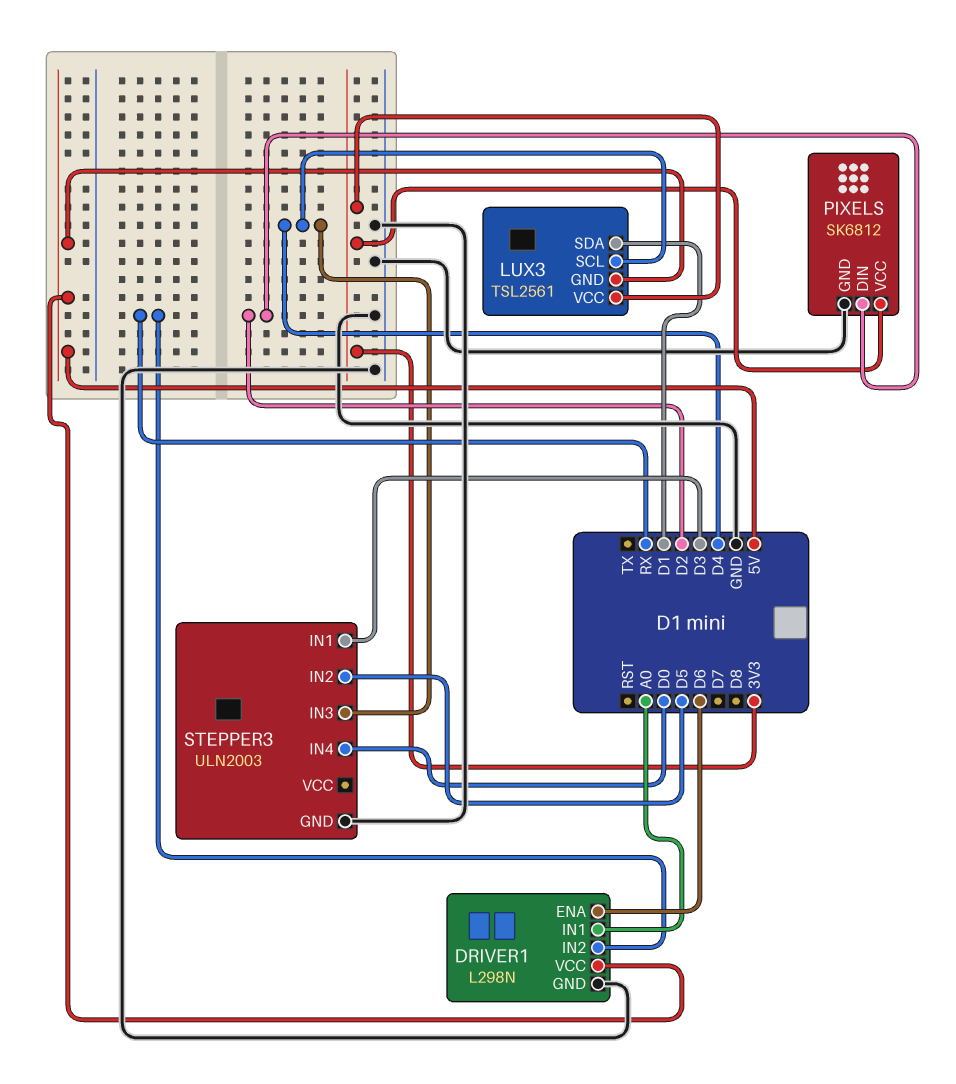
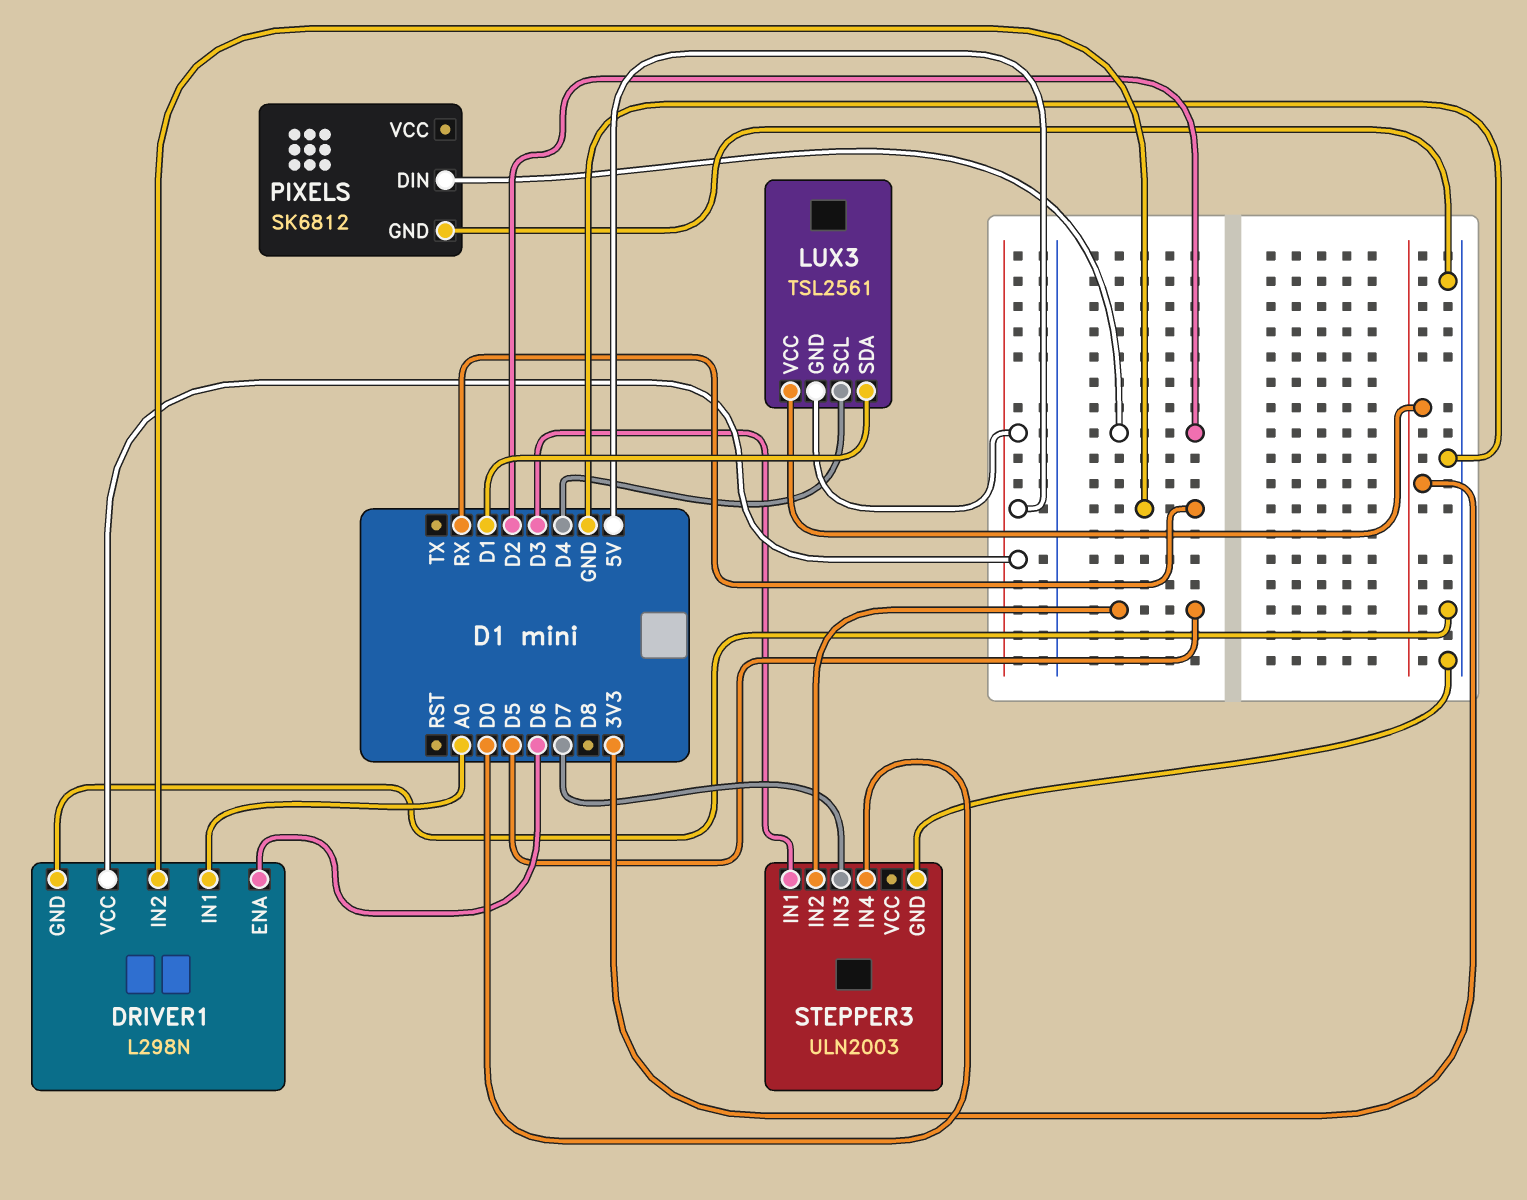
PIXELS pin VCC: 3V3 -> none
STEPPER3 pin IN3: D4 -> D7

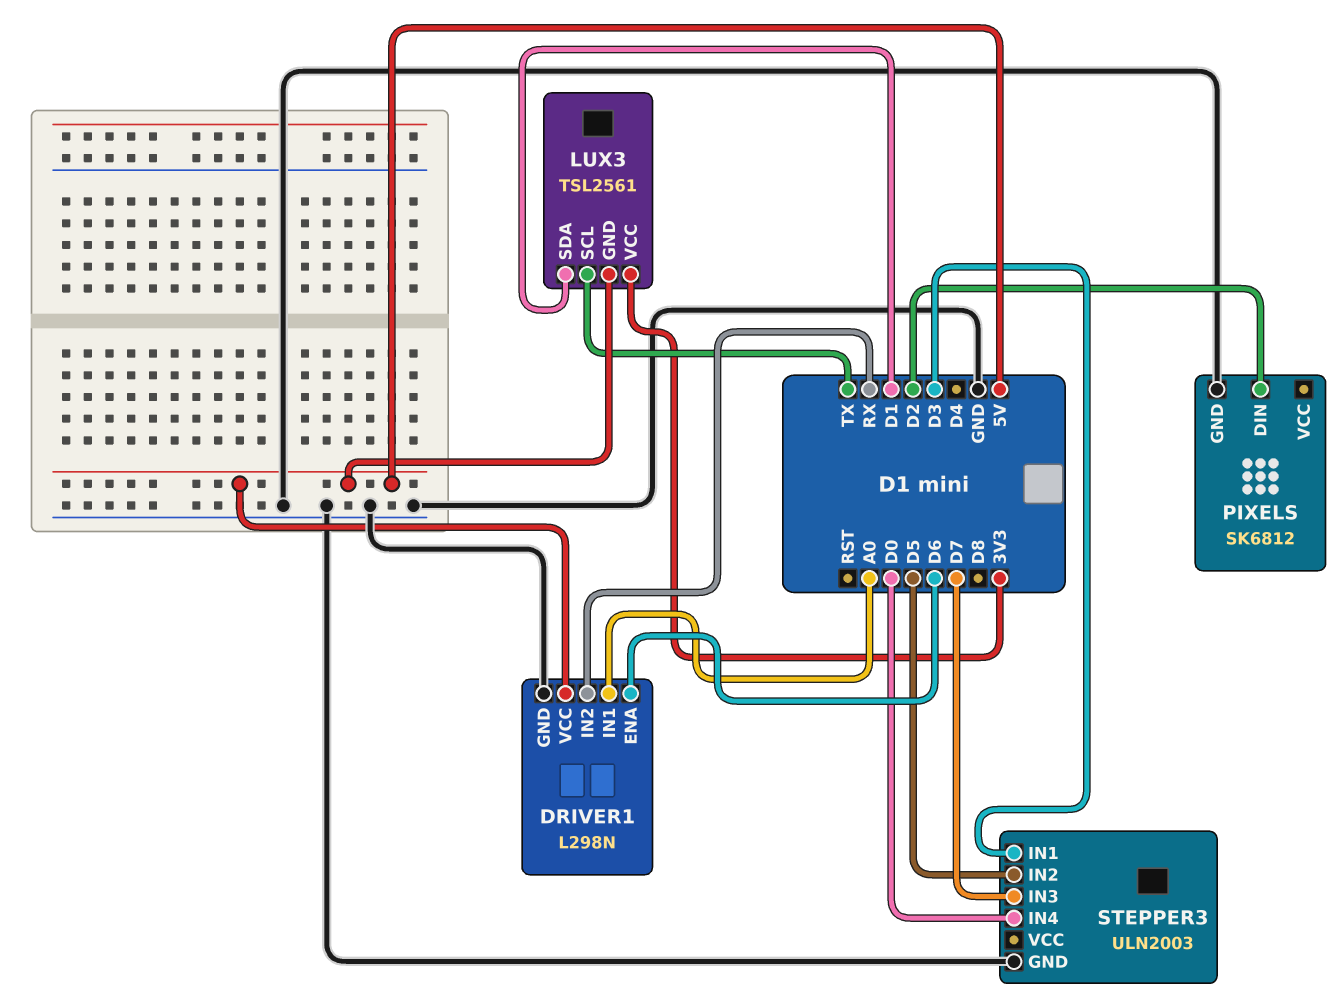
LUX3 pin SCL: D4 -> TX

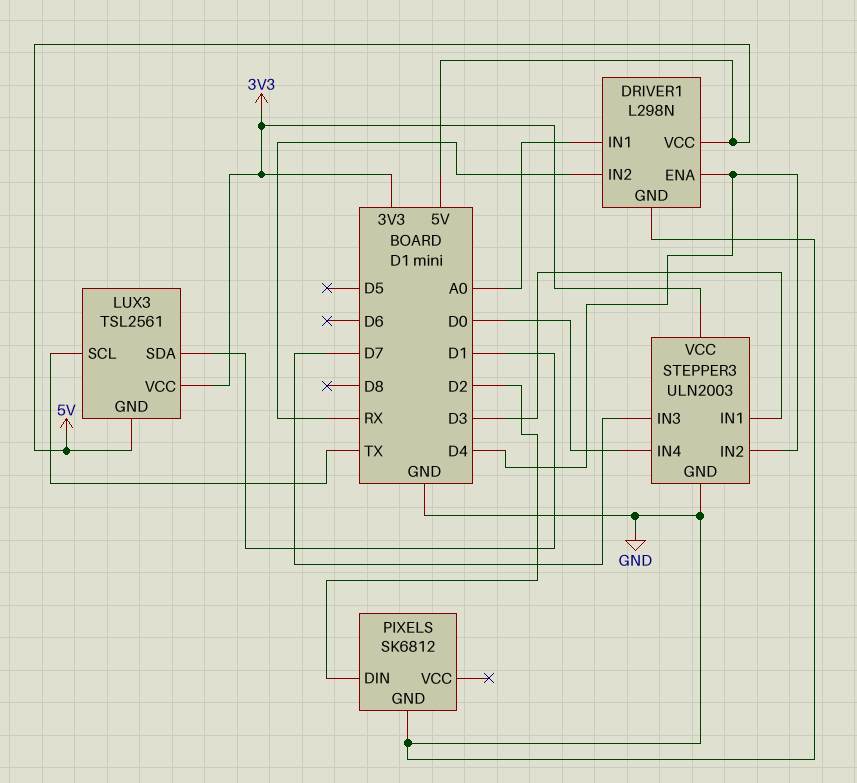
DRIVER1 pin ENA: D6 -> D4
STEPPER3 pin IN2: D5 -> D4
STEPPER3 pin VCC: none -> 3V3

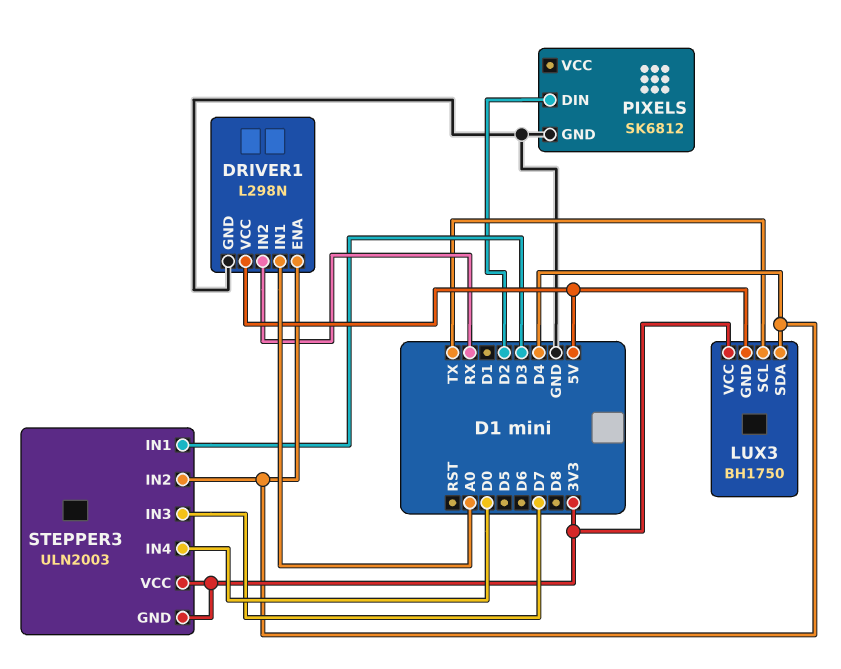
LUX3: TSL2561 -> BH1750
LUX3 pin SDA: D1 -> D4
STEPPER3 pin GND: GND -> 3V3

